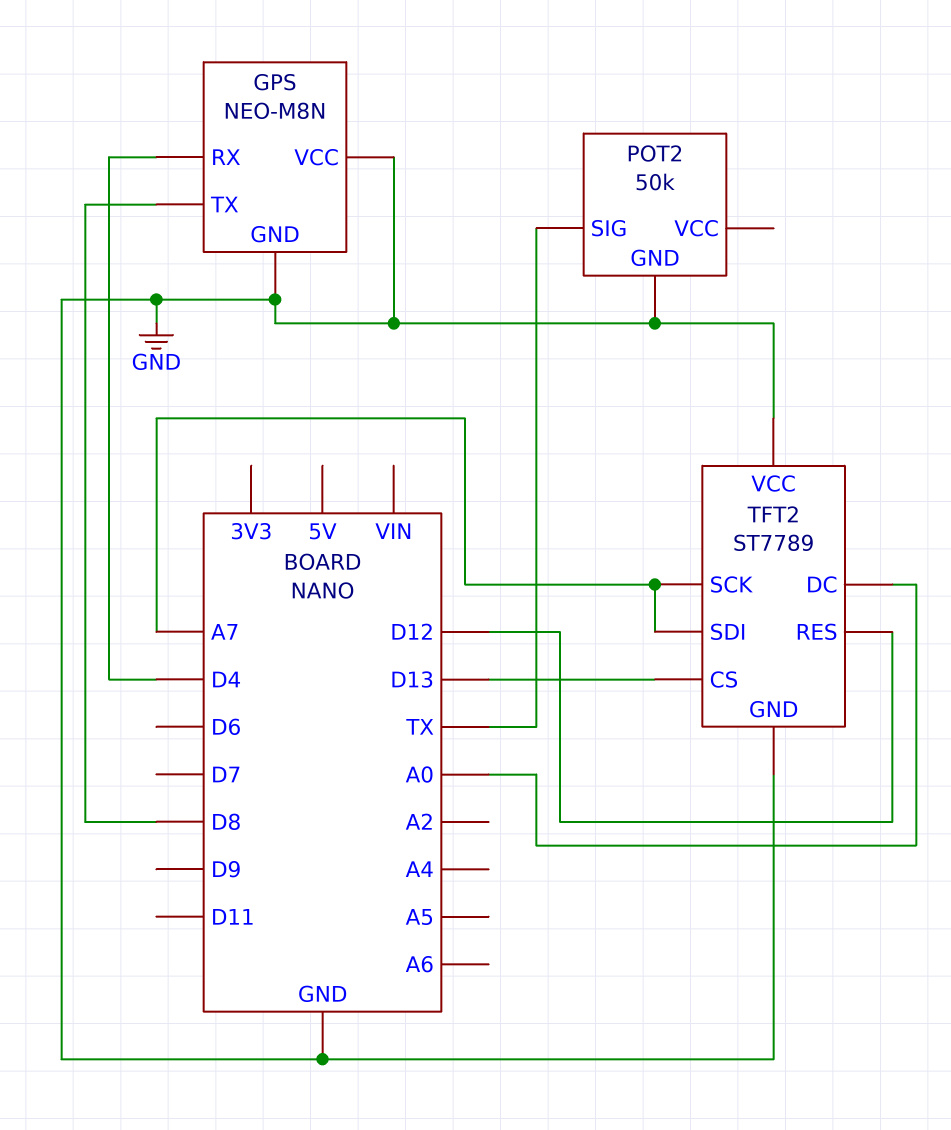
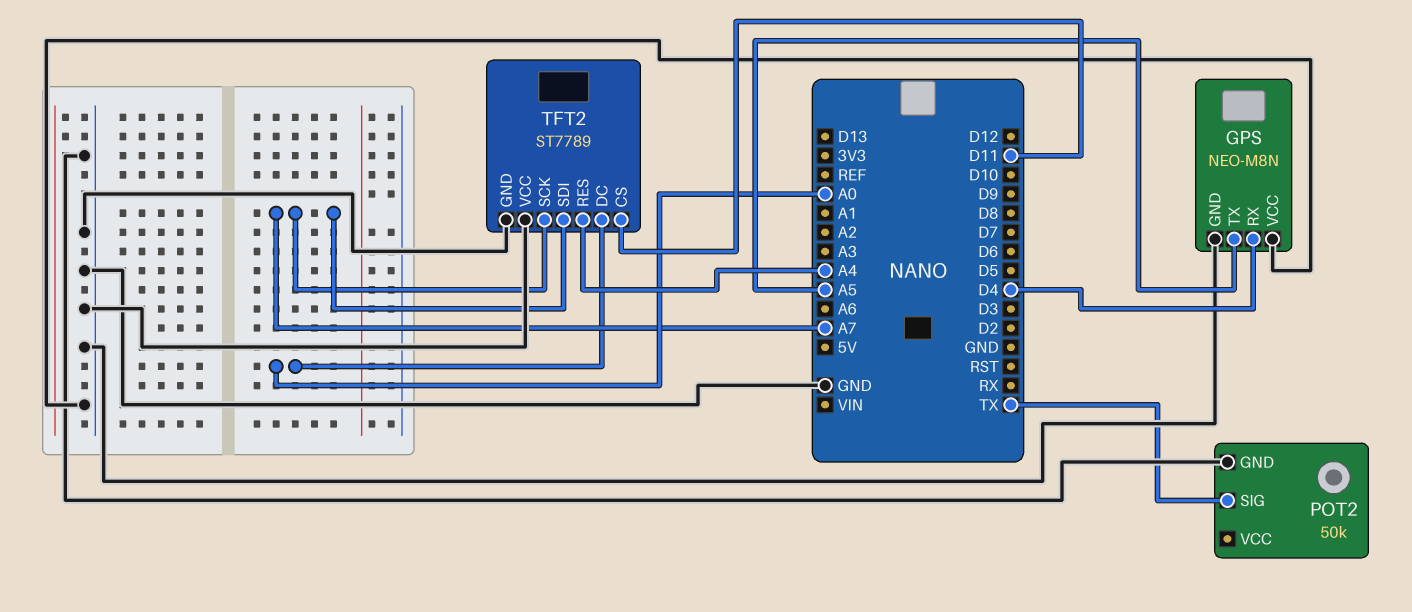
GPS pin TX: D8 -> A5
TFT2 pin CS: D13 -> D11
TFT2 pin RES: D12 -> A4

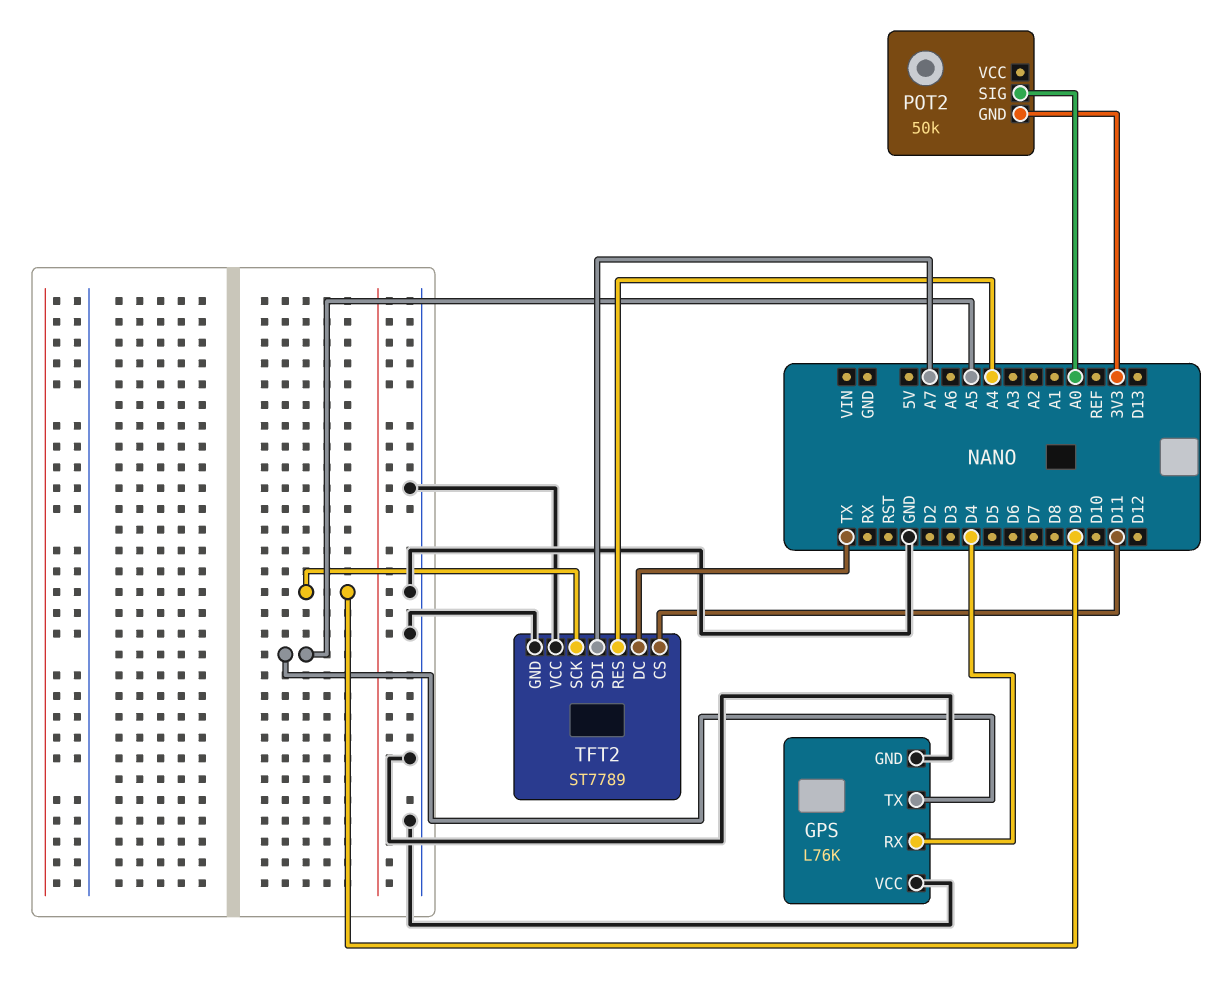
GPS: NEO-M8N -> L76K
POT2 pin GND: GND -> 3V3
POT2 pin SIG: TX -> A0
TFT2 pin DC: A0 -> TX
TFT2 pin SCK: A7 -> D9

